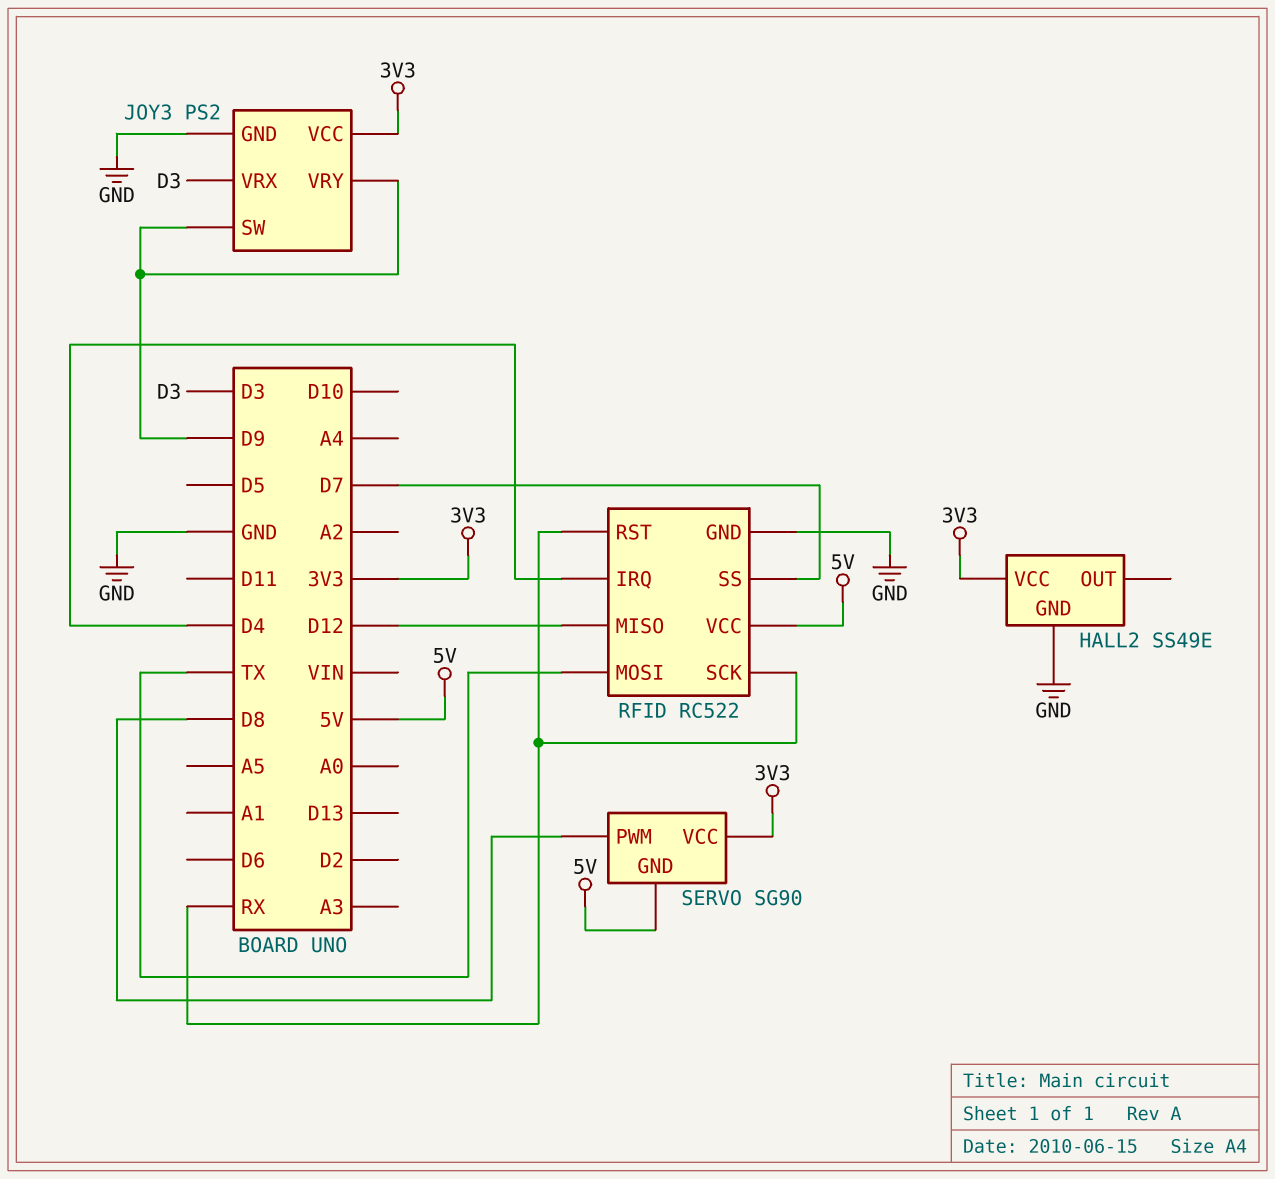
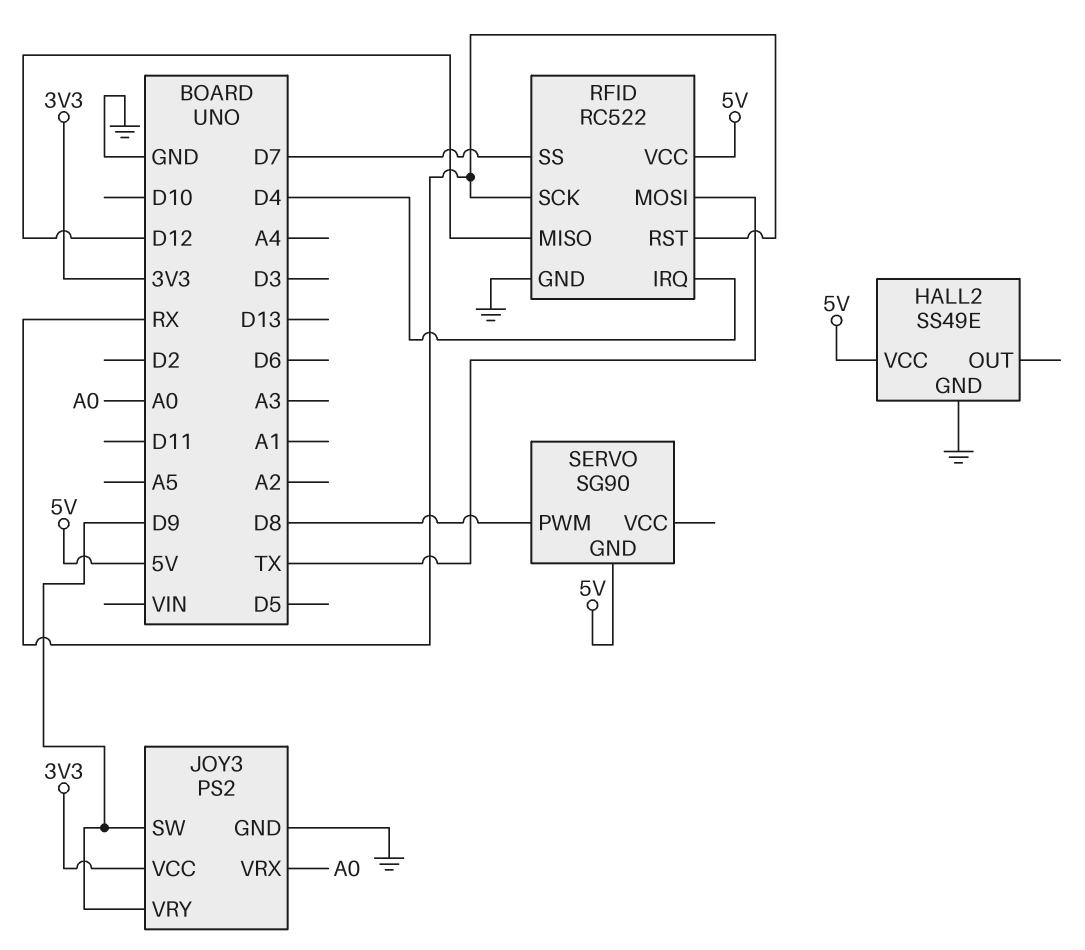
HALL2 pin VCC: 3V3 -> 5V
JOY3 pin VRX: D3 -> A0
SERVO pin VCC: 3V3 -> none

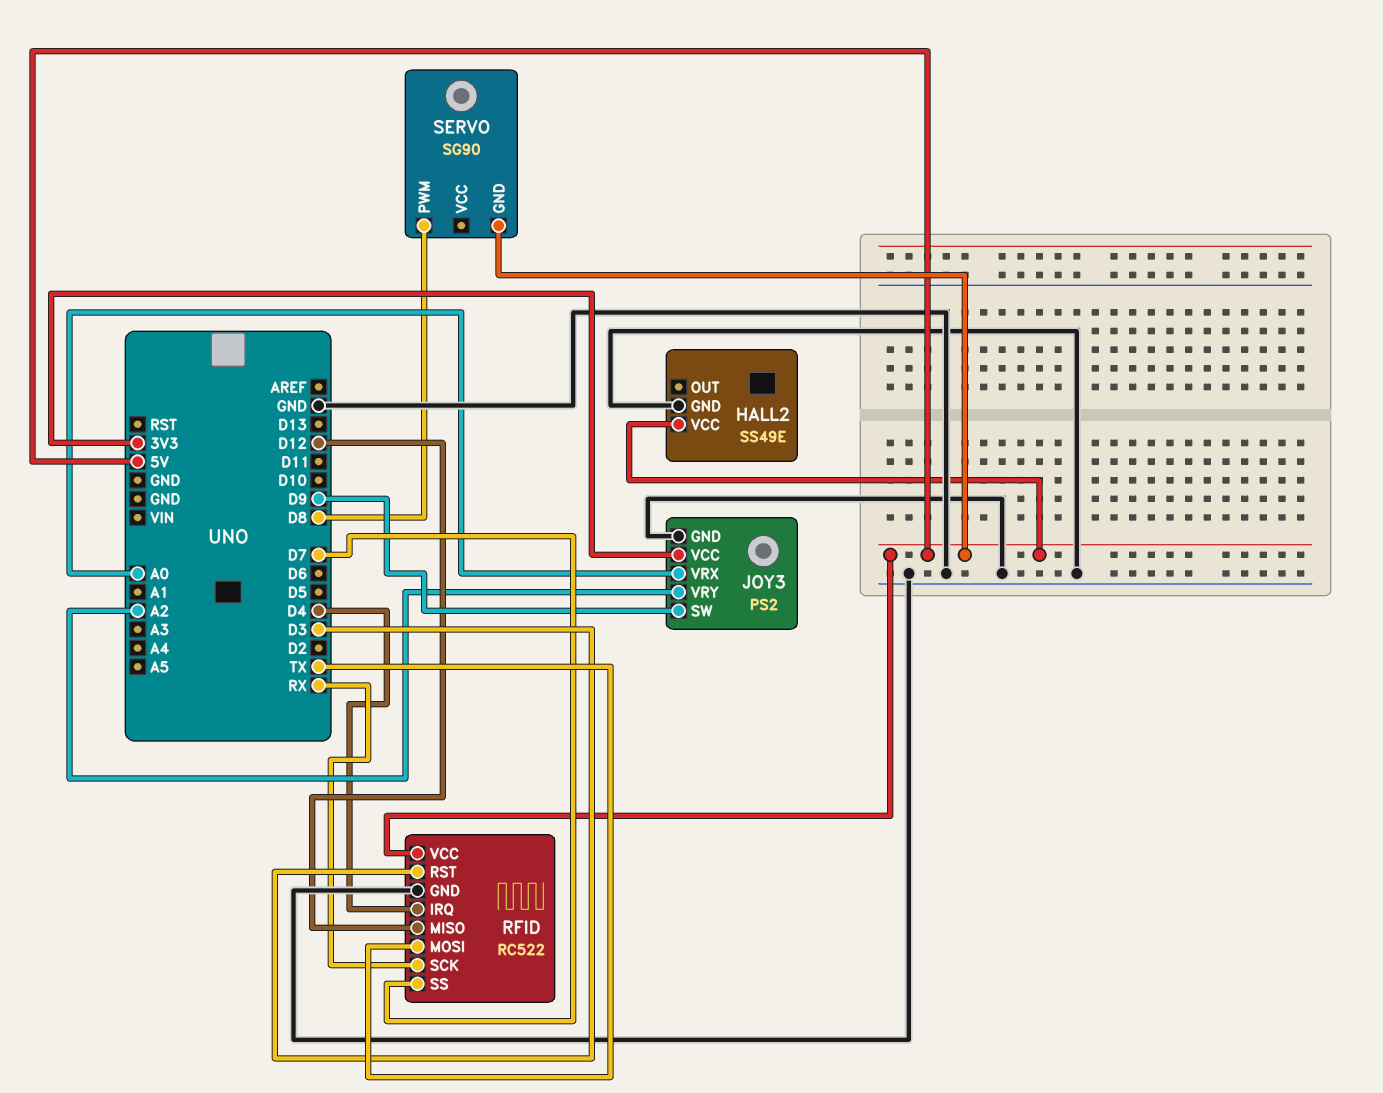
JOY3 pin VRY: D9 -> A2
RFID pin RST: RX -> D3

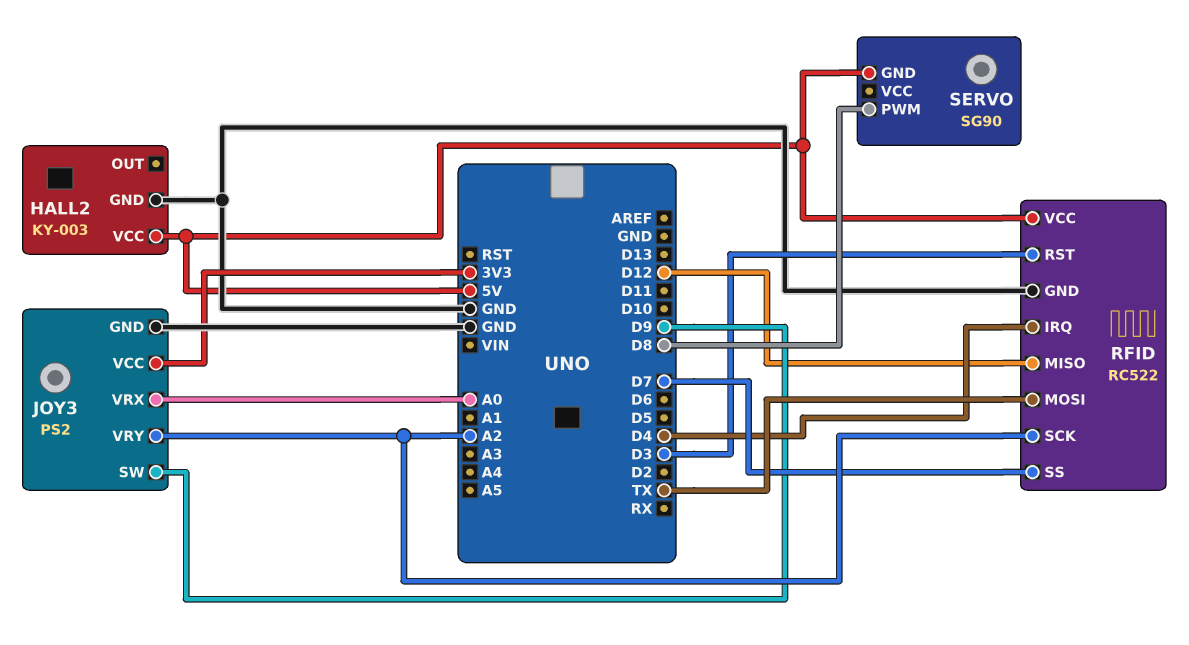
HALL2: SS49E -> KY-003
RFID pin SCK: RX -> A2

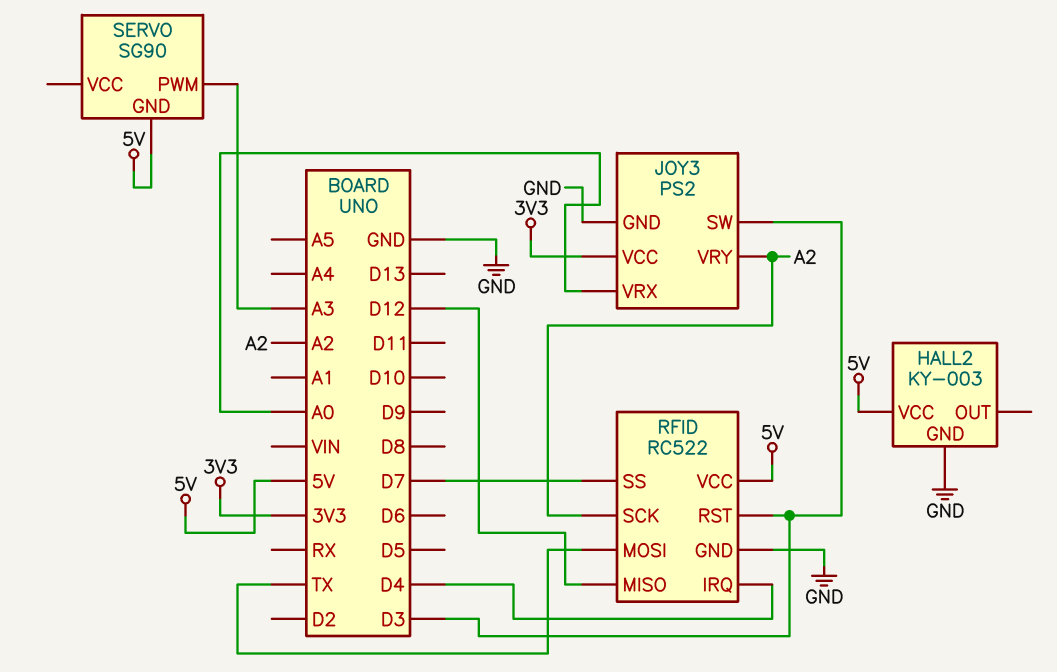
JOY3 pin SW: D9 -> D3
SERVO pin PWM: D8 -> A3

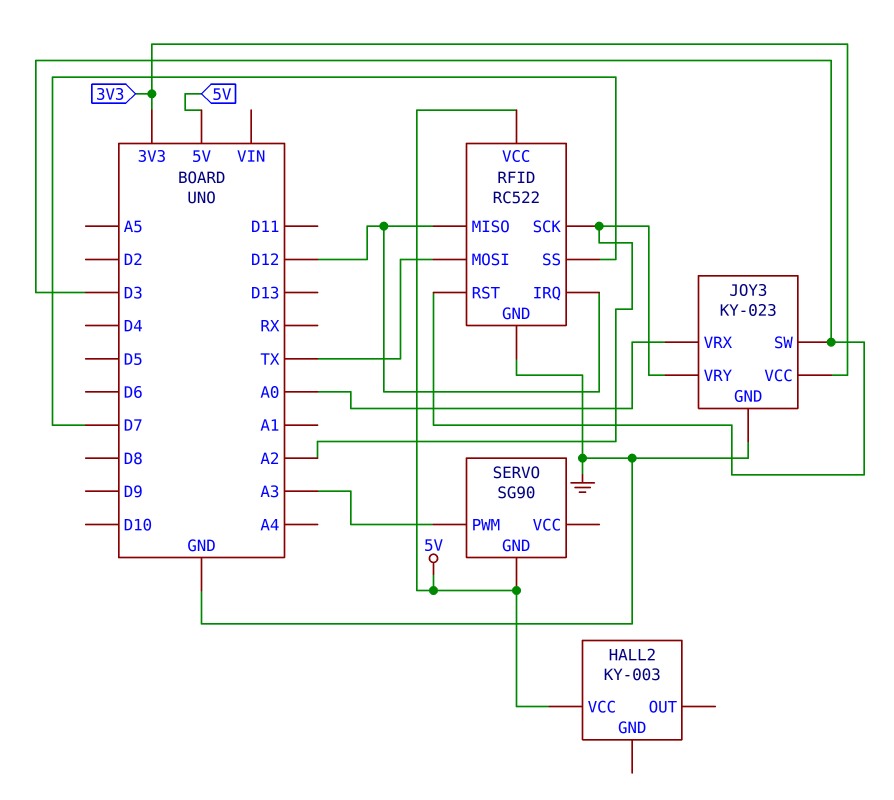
HALL2 pin GND: GND -> none
JOY3: PS2 -> KY-023
RFID pin IRQ: D4 -> D12

